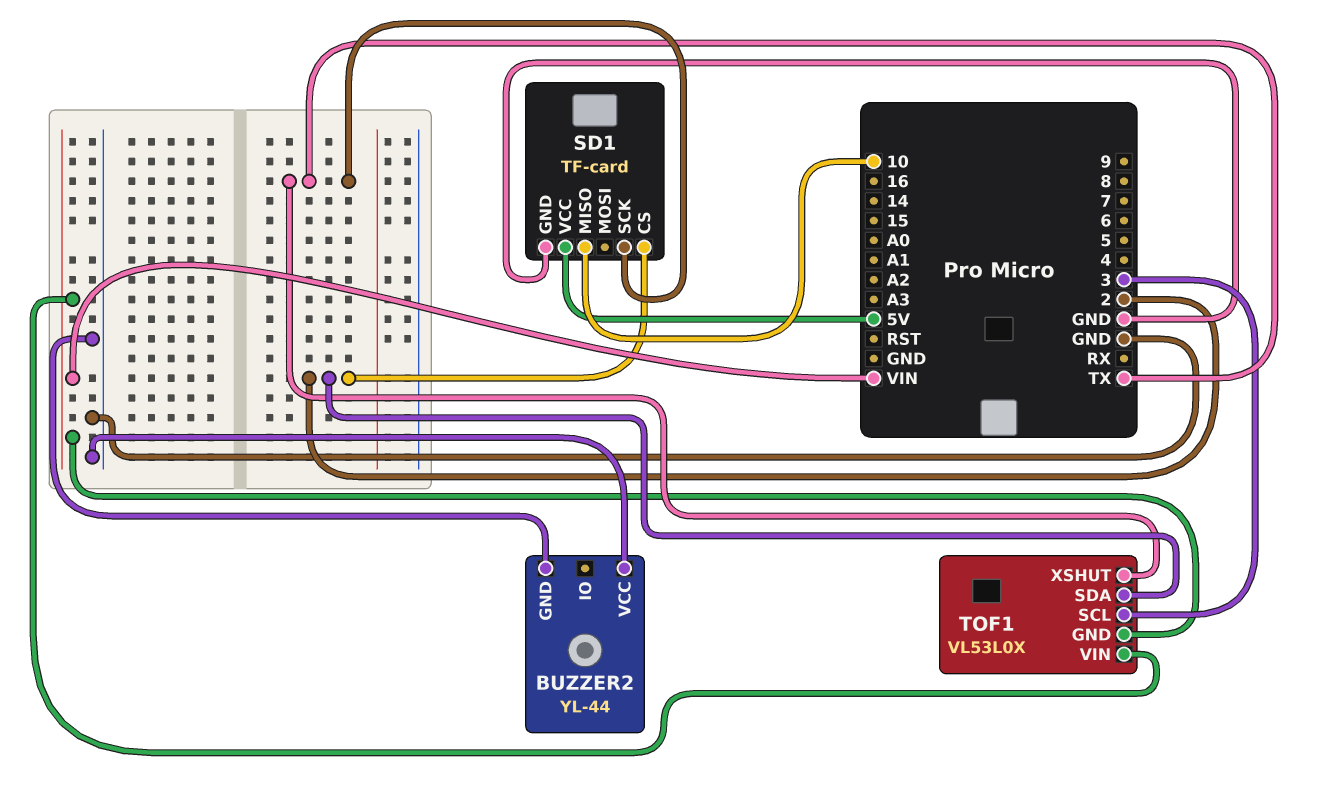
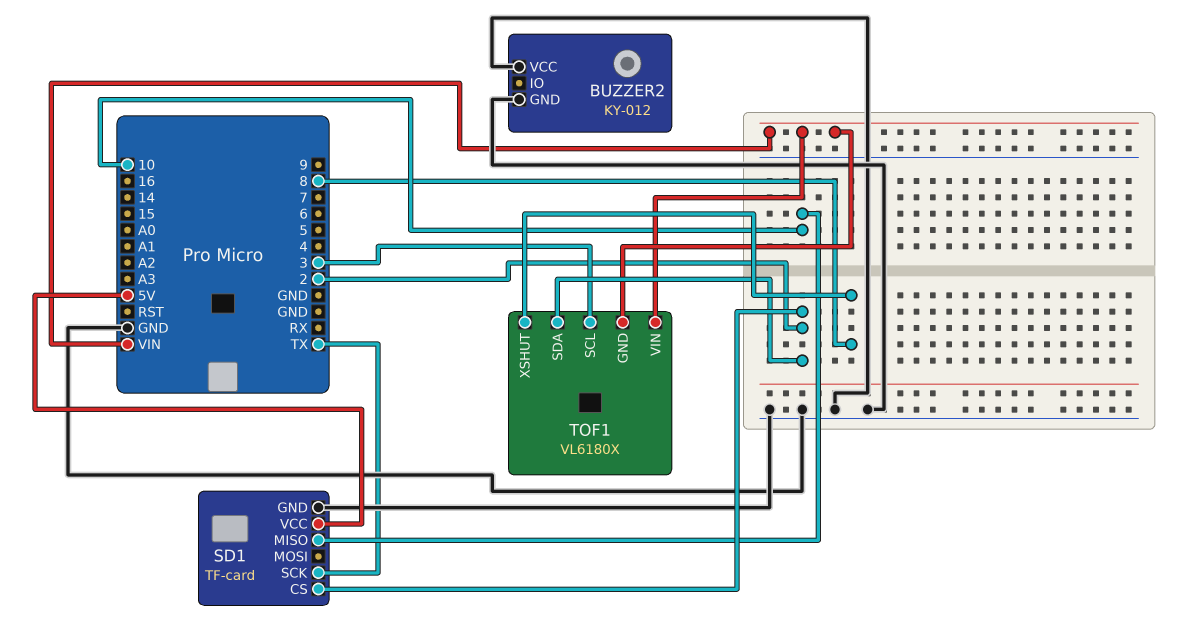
BUZZER2: YL-44 -> KY-012
TOF1: VL53L0X -> VL6180X
TOF1 pin XSHUT: TX -> 8

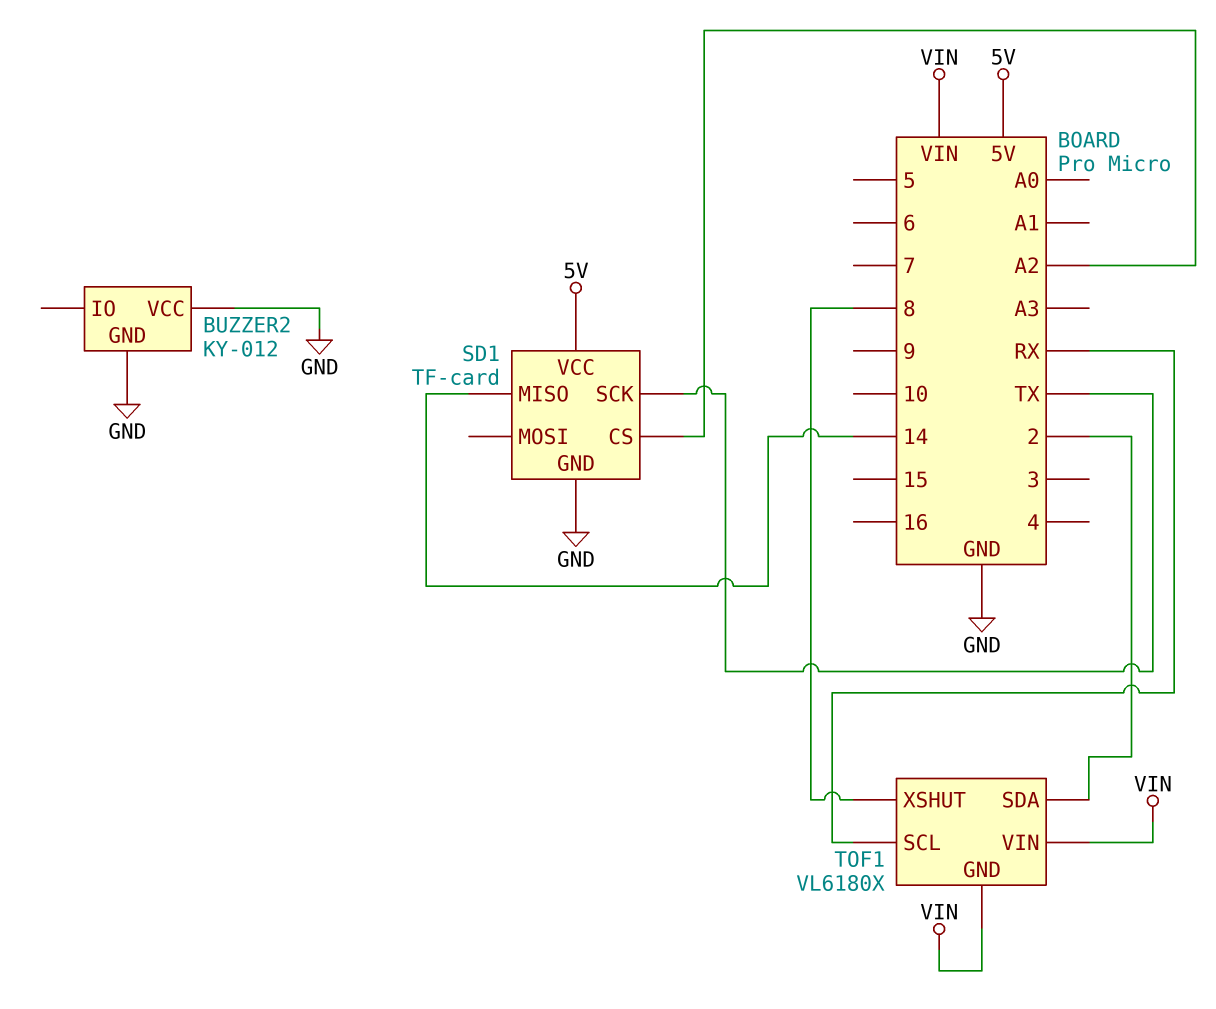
SD1 pin CS: 2 -> A2
SD1 pin MISO: 10 -> 14
TOF1 pin SCL: 3 -> RX

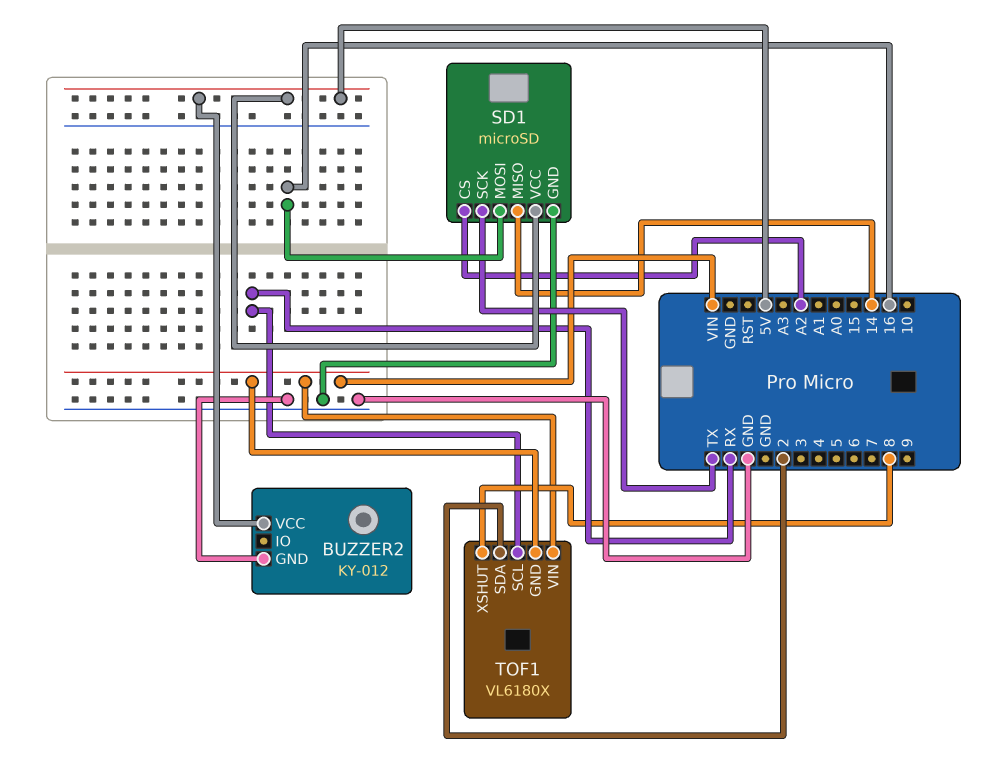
BUZZER2 pin VCC: GND -> 5V
SD1: TF-card -> microSD
SD1 pin MOSI: none -> 16

